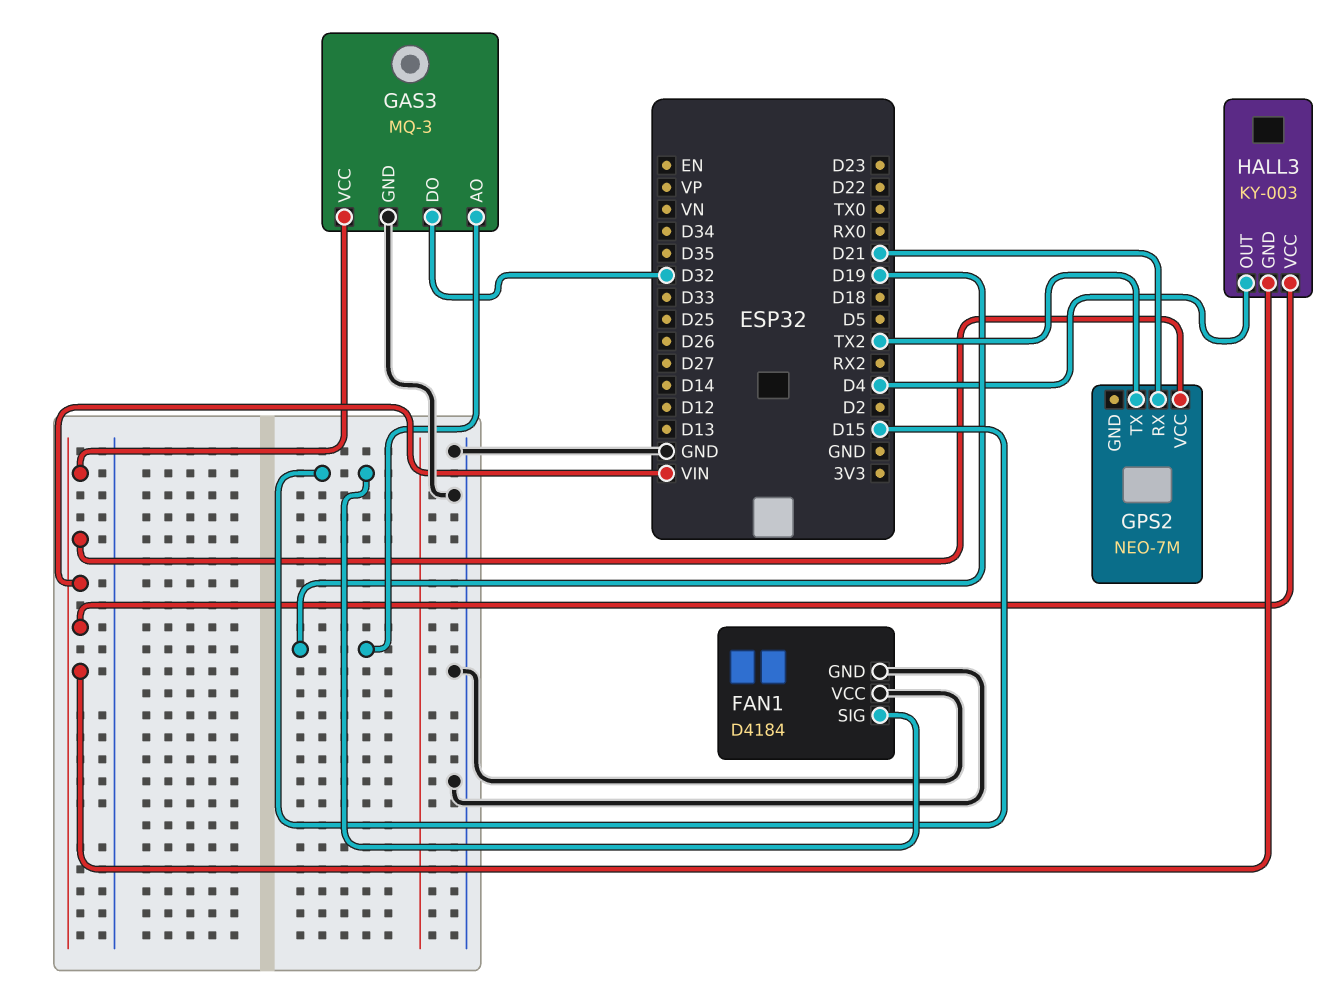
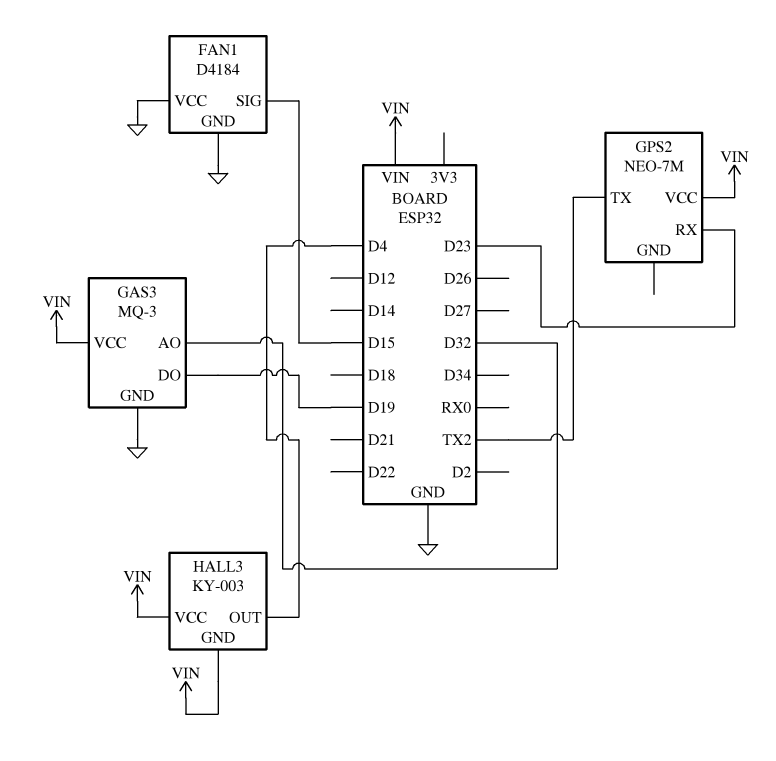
GAS3 pin AO: D19 -> D32
GAS3 pin DO: D32 -> D19
GPS2 pin RX: D21 -> D23

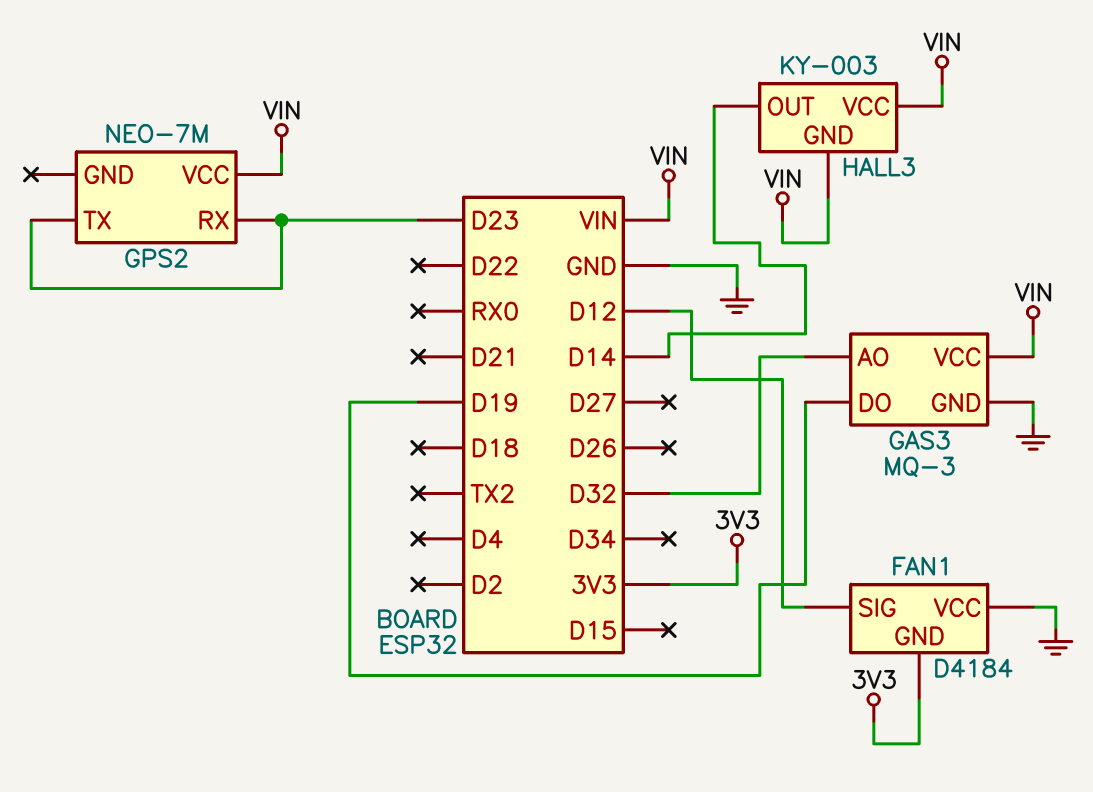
FAN1 pin GND: GND -> 3V3
FAN1 pin SIG: D15 -> D12
GPS2 pin TX: TX2 -> D23
HALL3 pin OUT: D4 -> D14

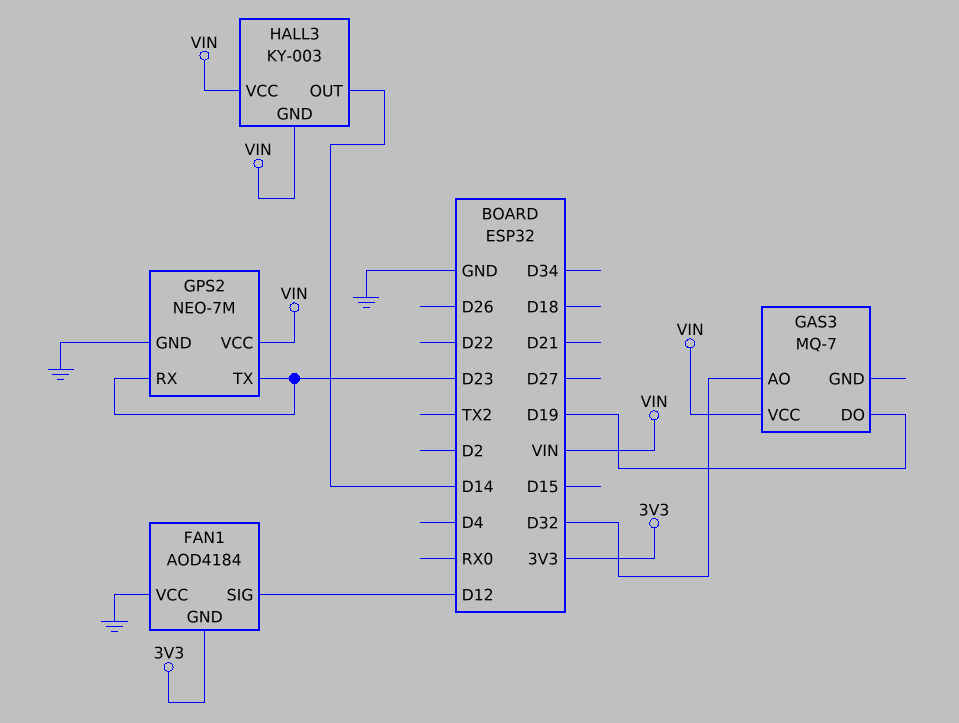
FAN1: D4184 -> AOD4184
GAS3: MQ-3 -> MQ-7
GAS3 pin GND: GND -> none
GPS2 pin GND: none -> GND

